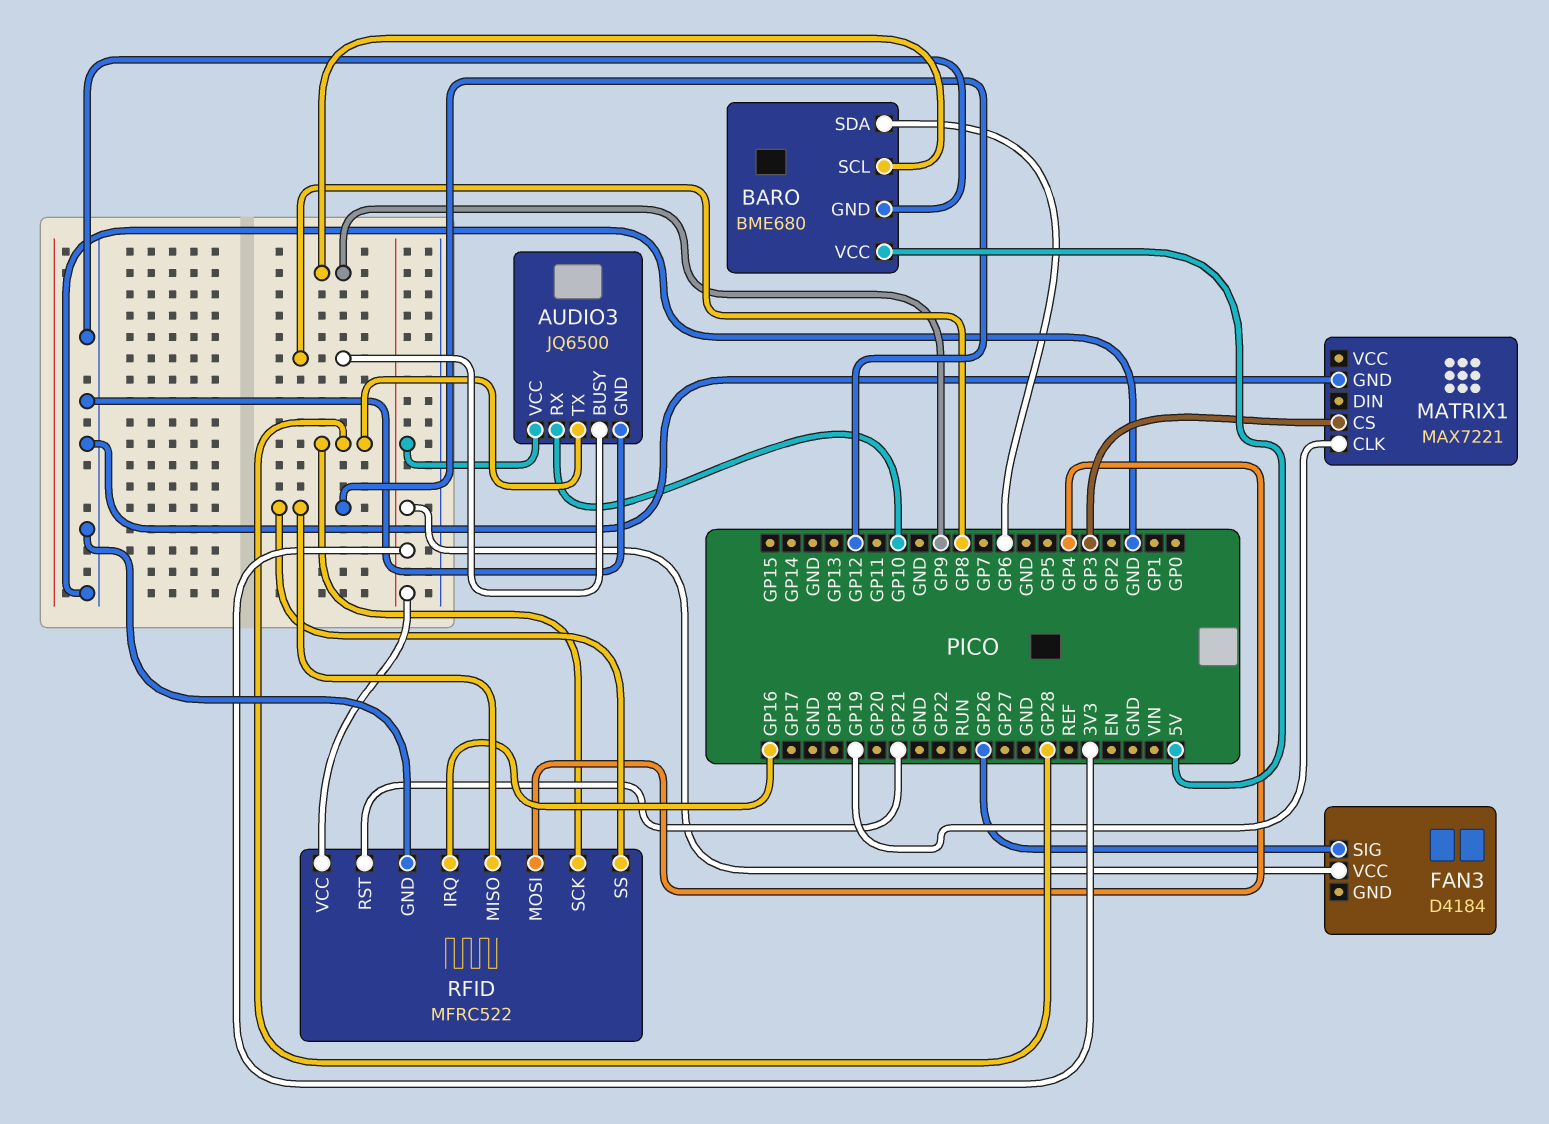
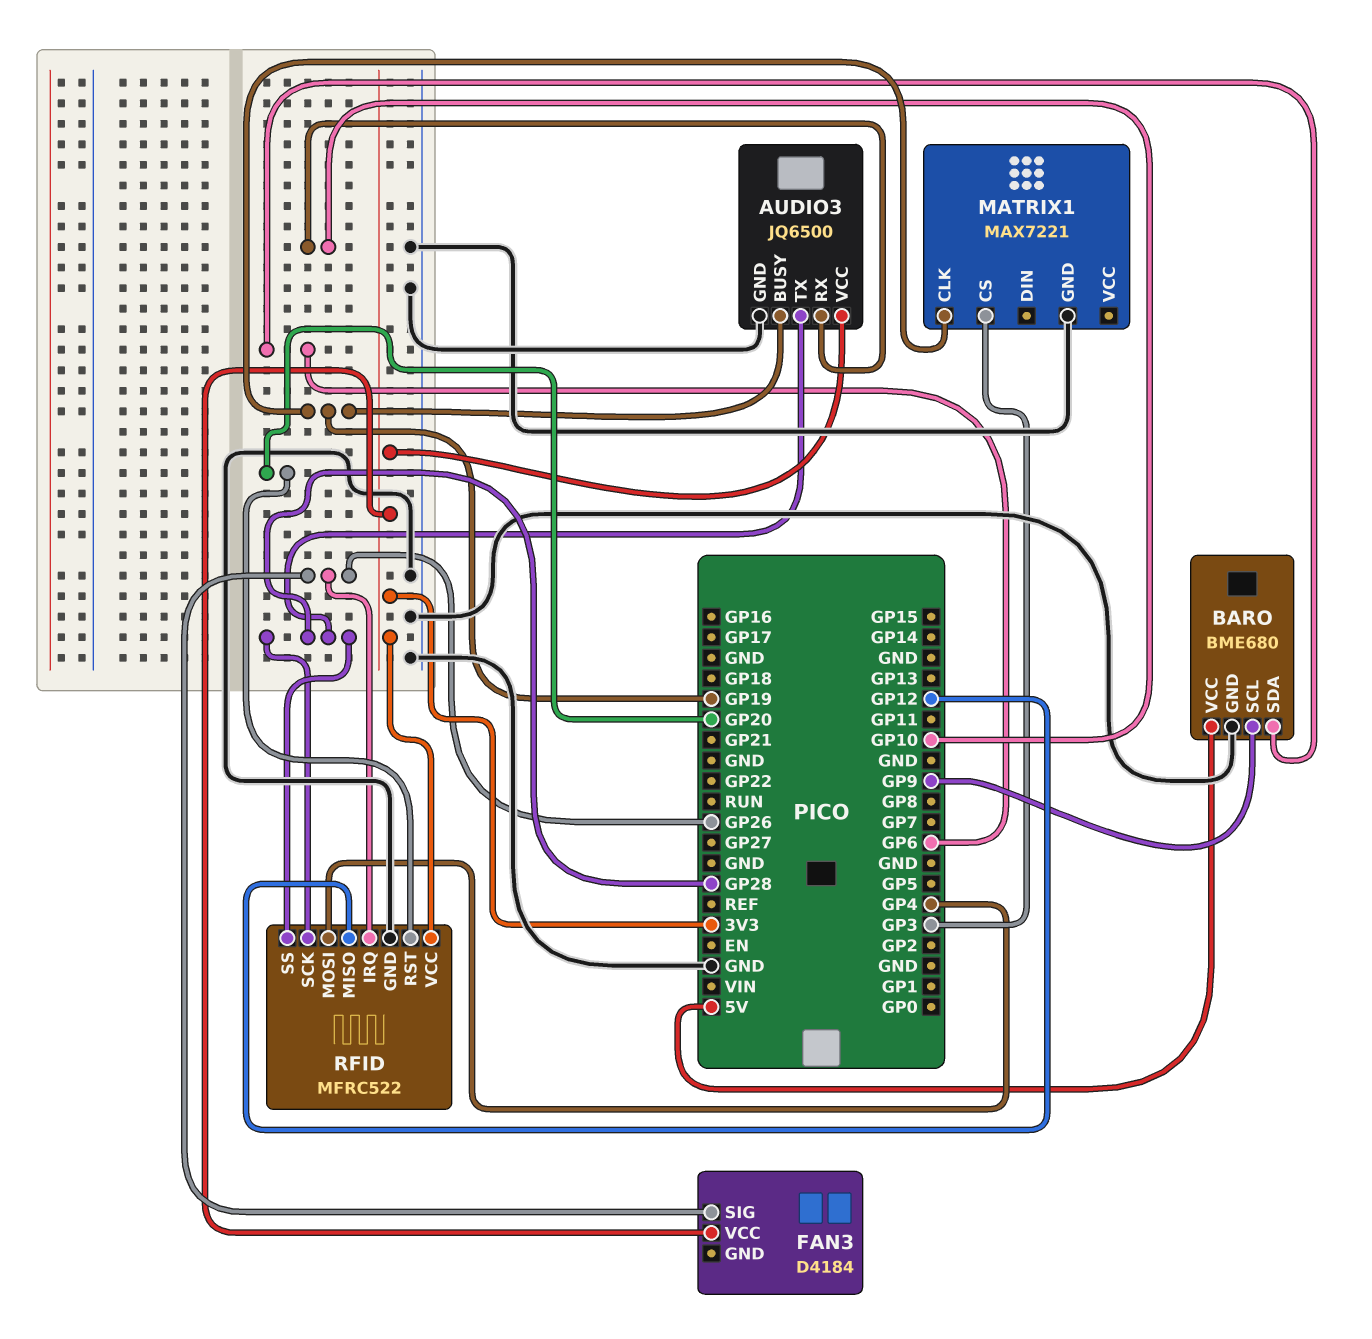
AUDIO3 pin BUSY: GP8 -> GP19
RFID pin IRQ: GP16 -> GP26
RFID pin RST: GP21 -> GP20
RFID pin SS: GP12 -> GP28

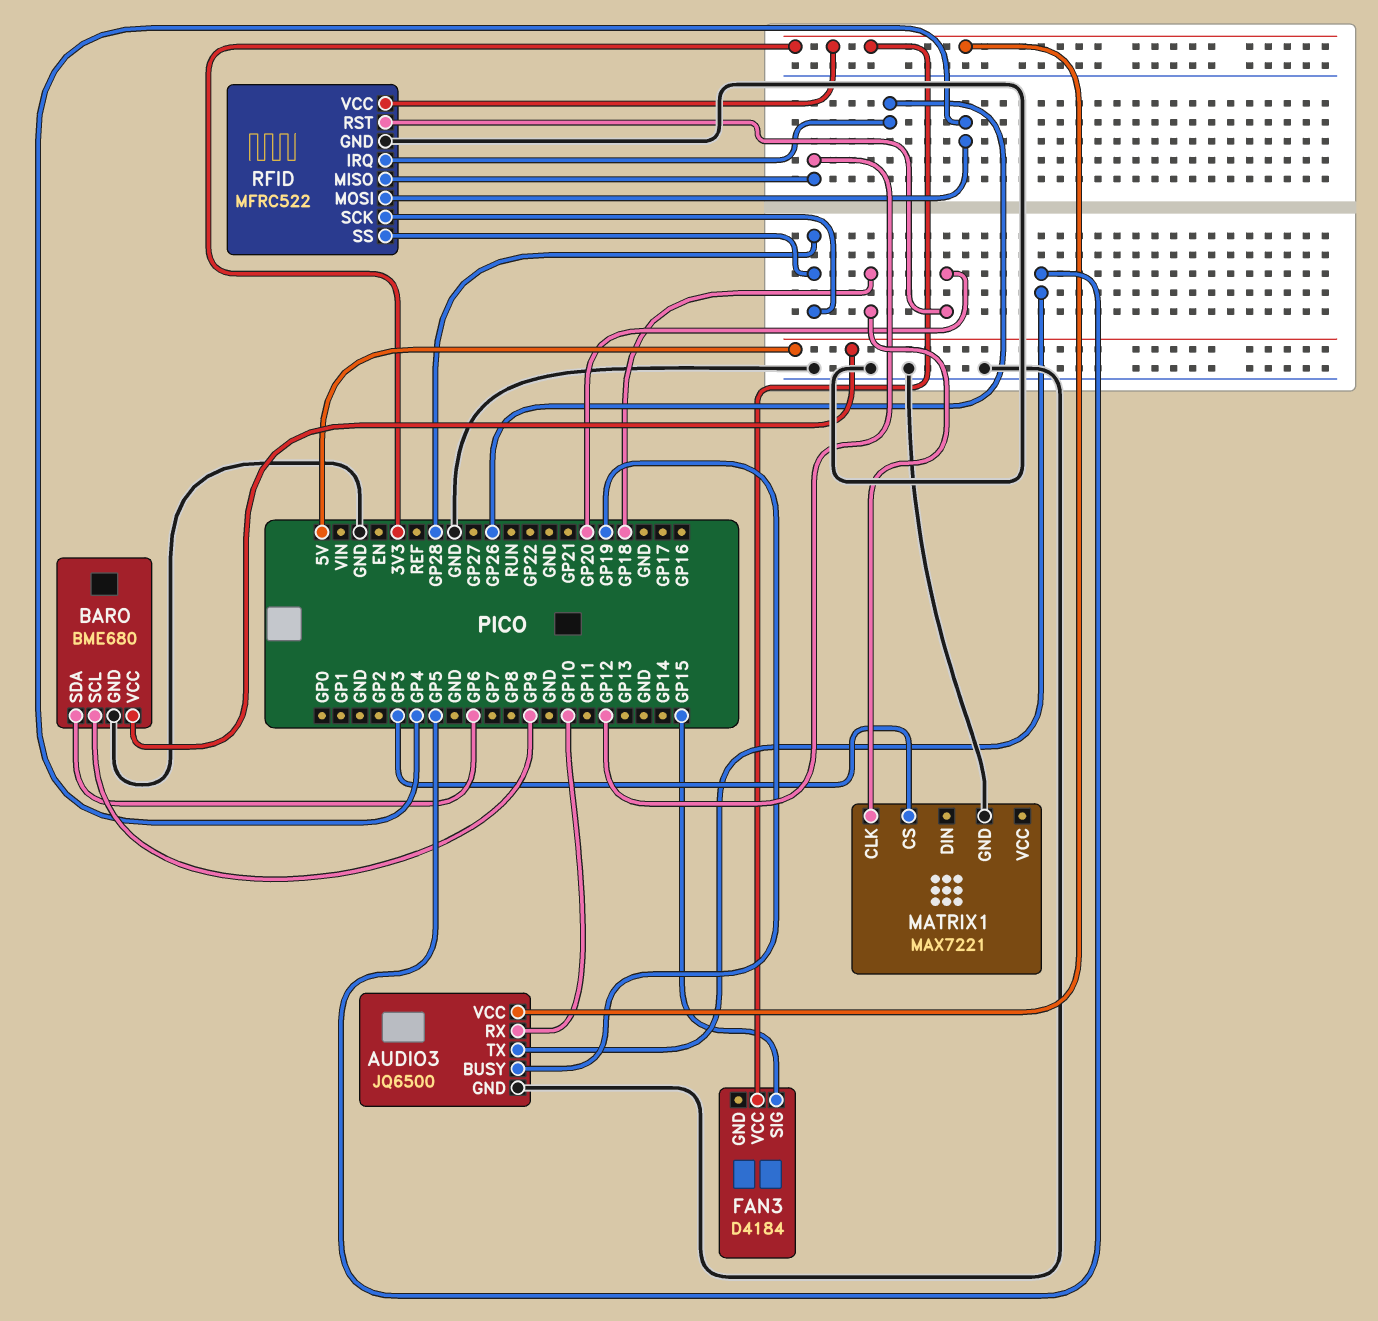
AUDIO3 pin TX: GP28 -> GP5
FAN3 pin SIG: GP26 -> GP15
MATRIX1 pin CLK: GP19 -> GP18

